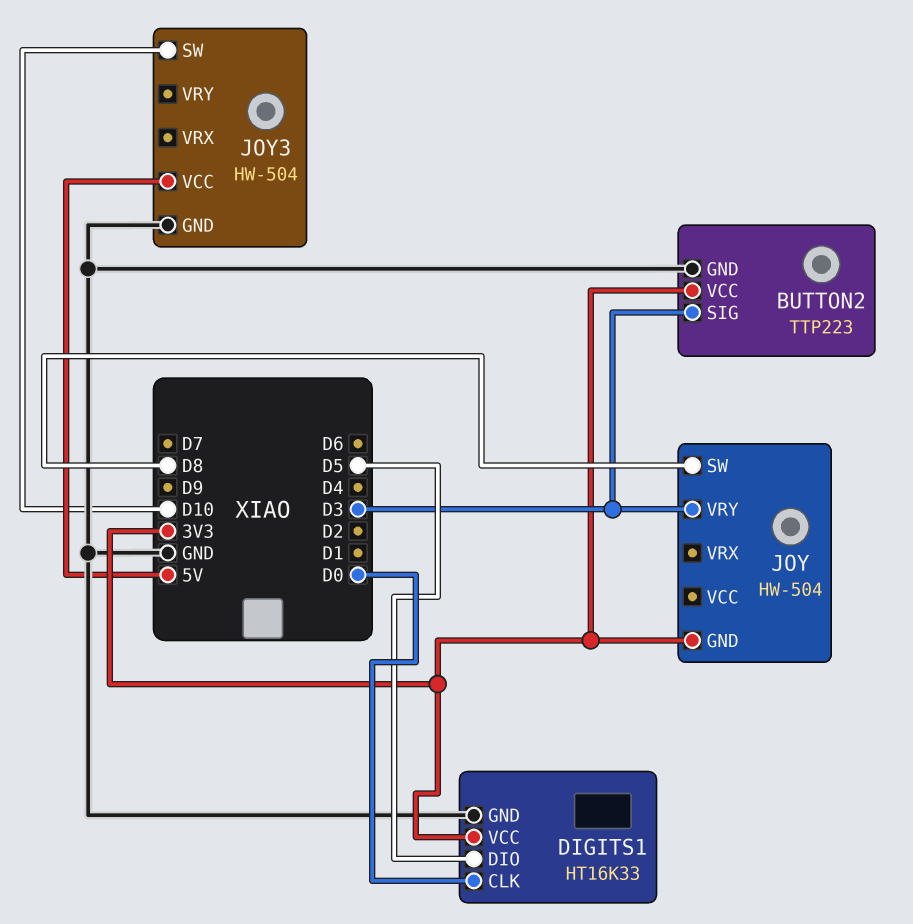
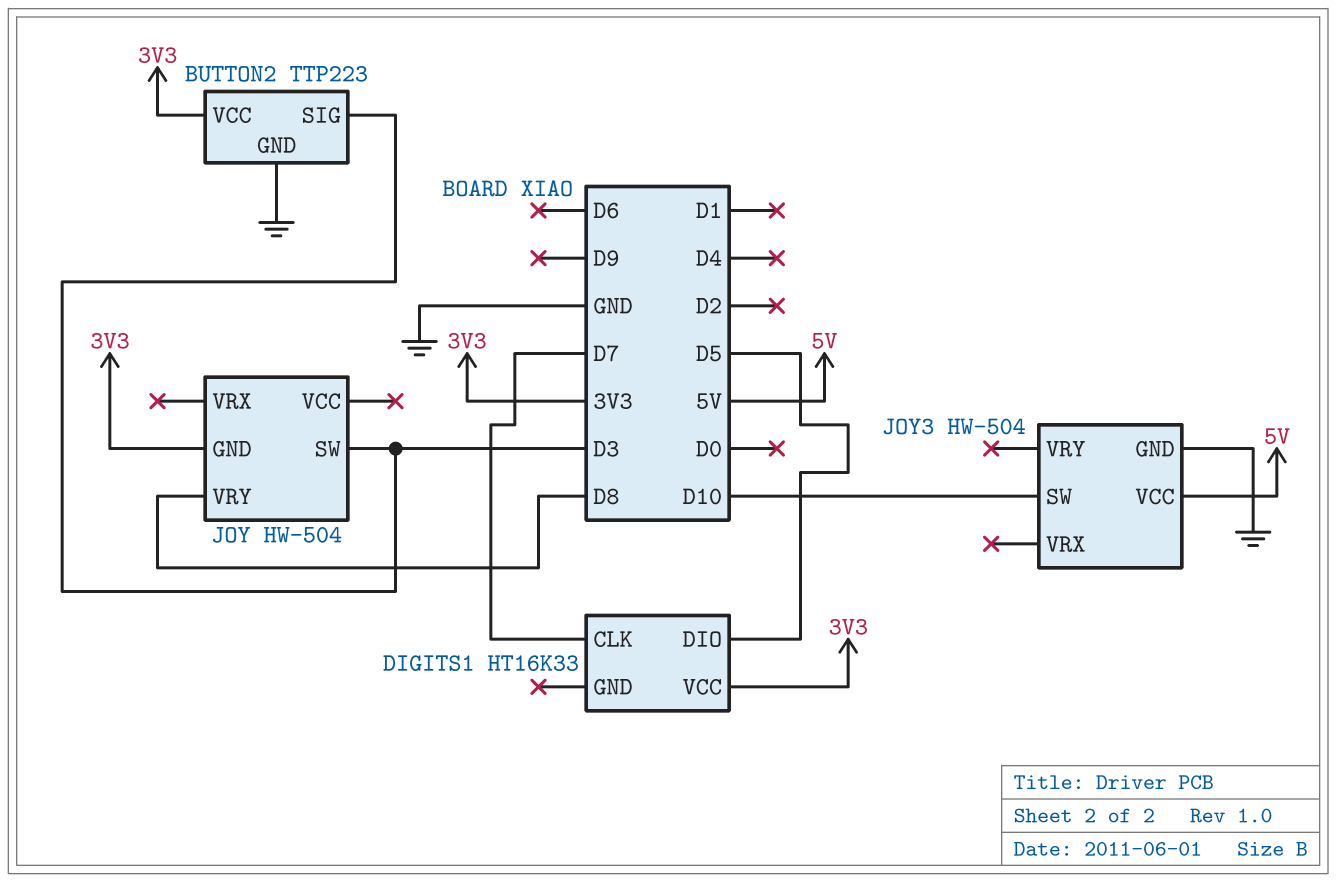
DIGITS1 pin CLK: D0 -> D7
DIGITS1 pin GND: GND -> none
JOY pin SW: D8 -> D3
JOY pin VRY: D3 -> D8

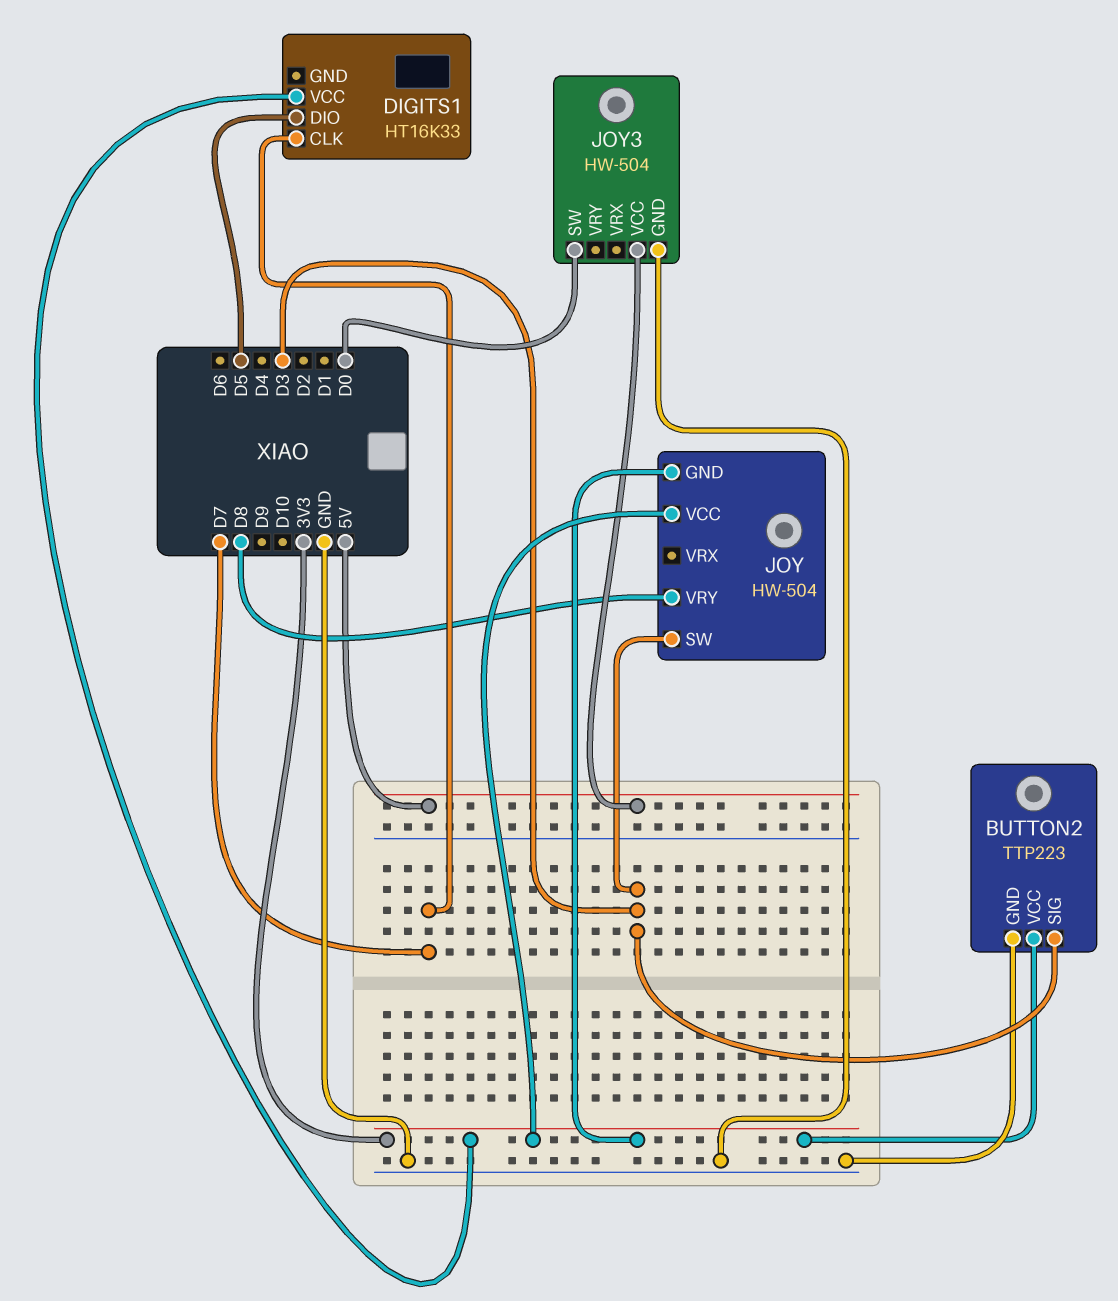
JOY pin VCC: none -> 3V3
JOY3 pin SW: D10 -> D0

